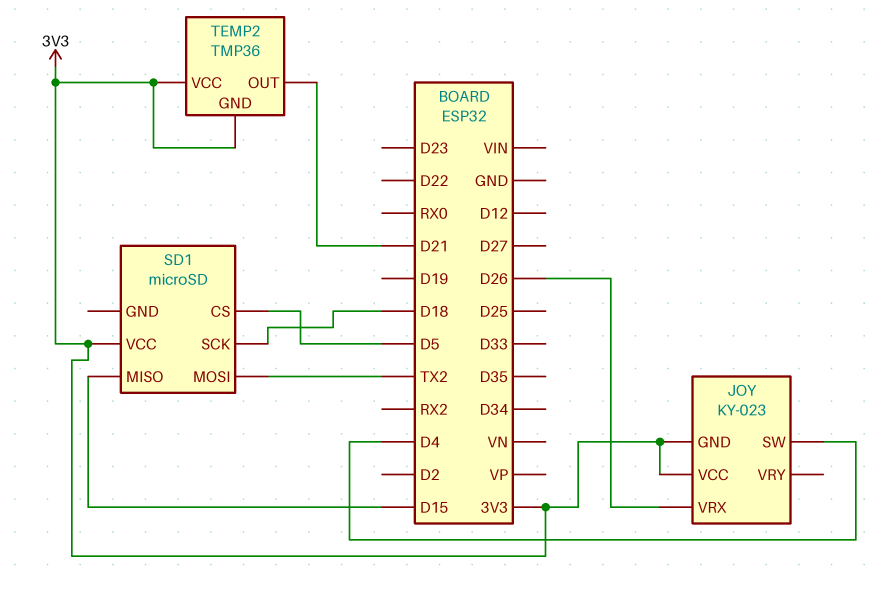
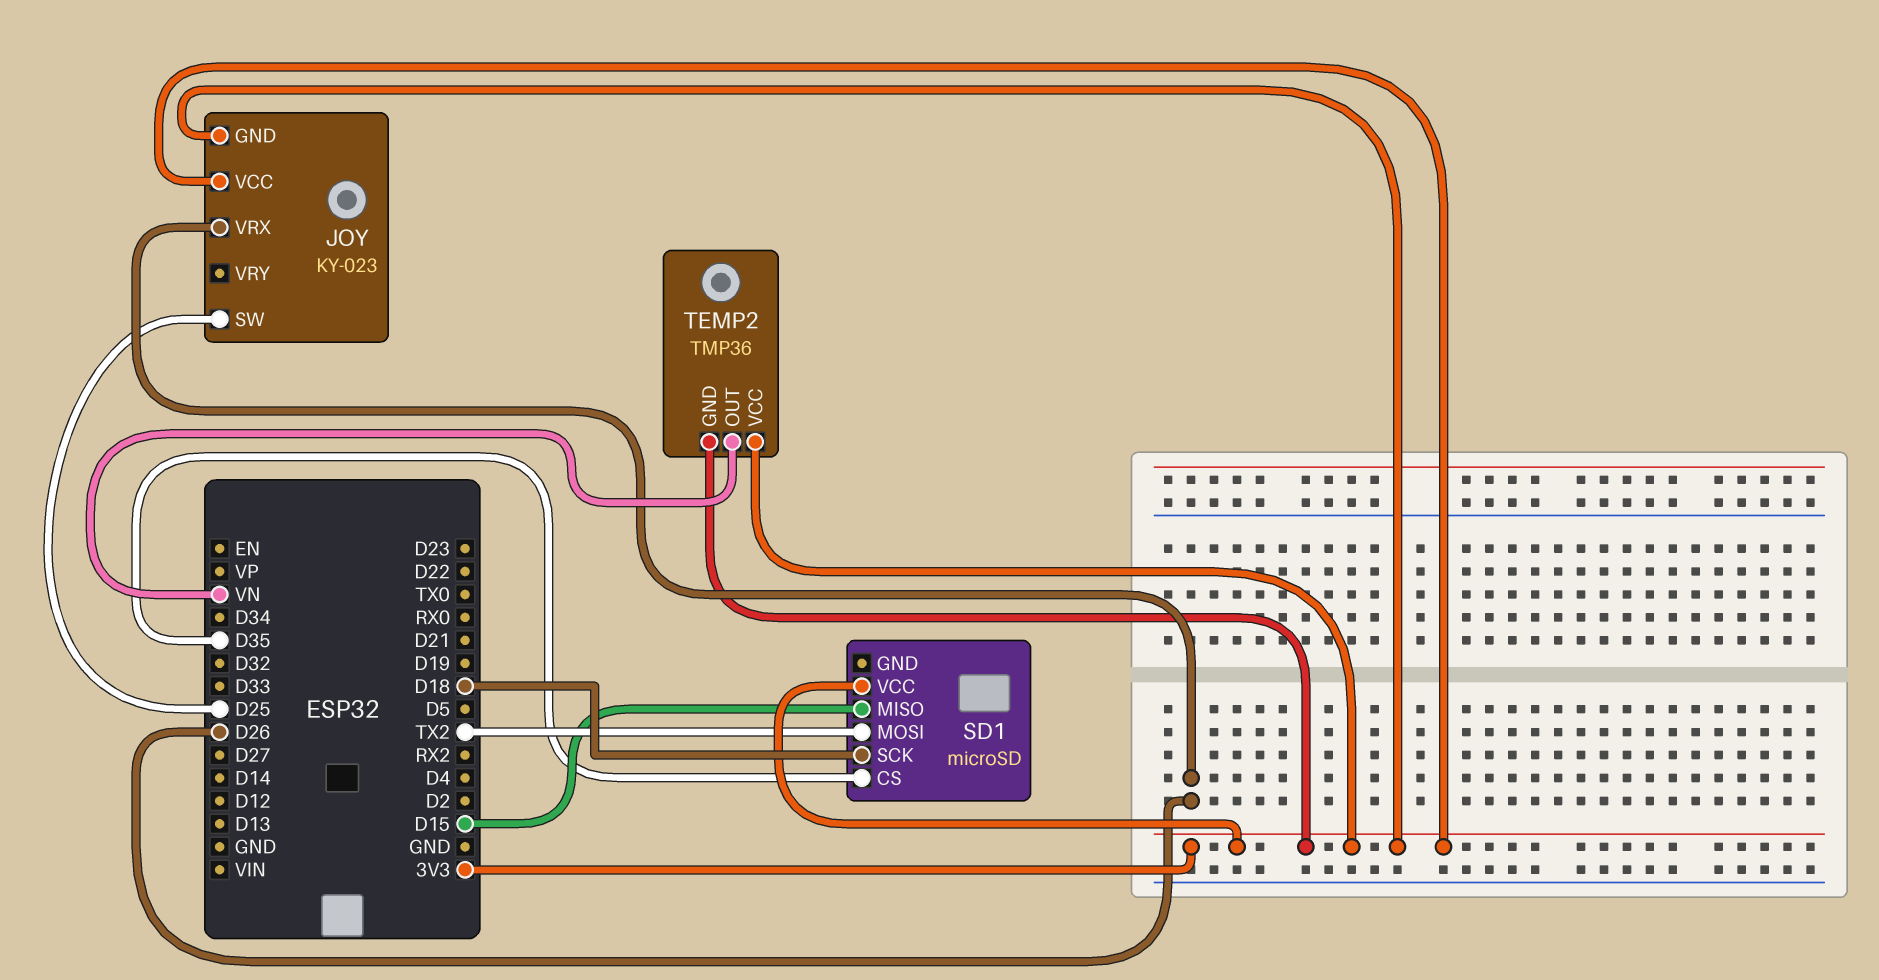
JOY pin SW: D4 -> D25
SD1 pin CS: D5 -> D35
TEMP2 pin OUT: D21 -> VN

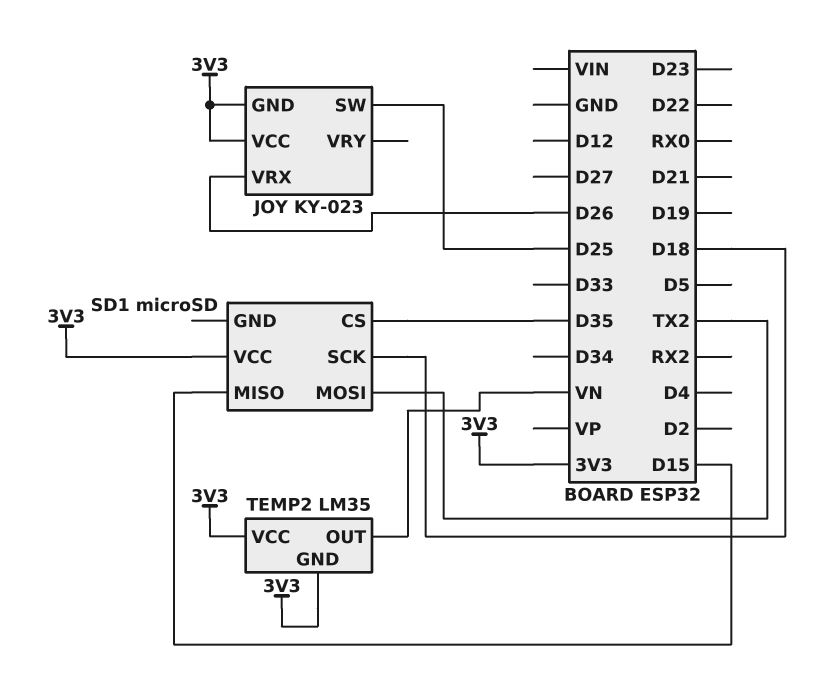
TEMP2: TMP36 -> LM35

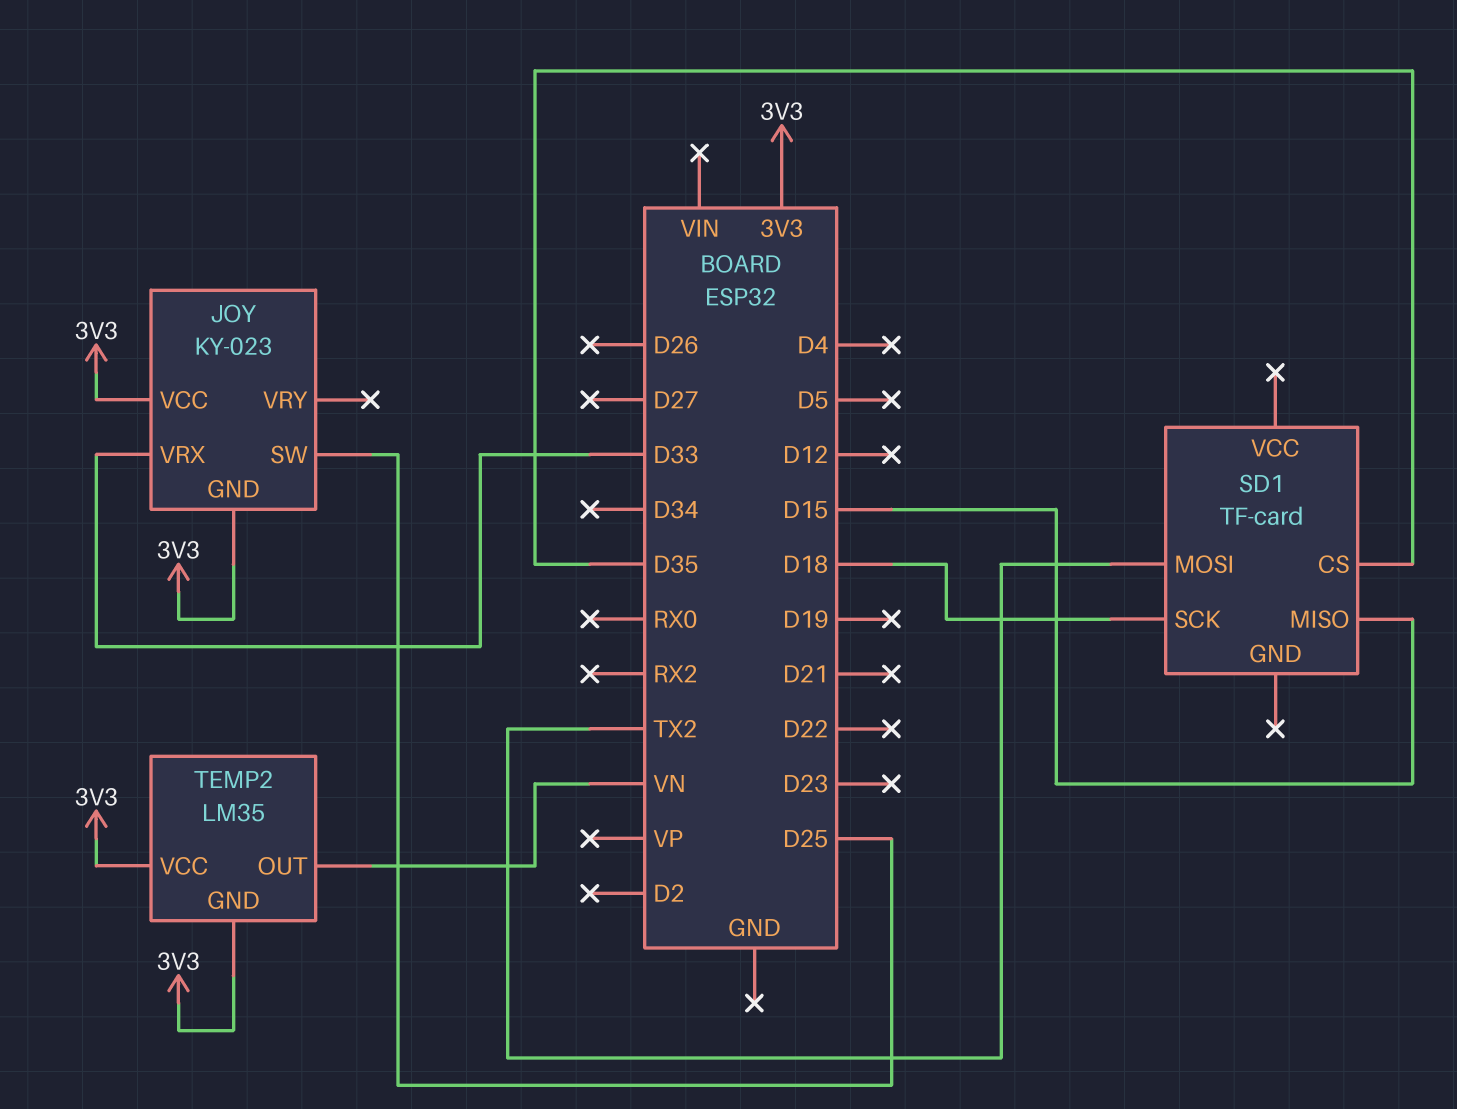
JOY pin VRX: D26 -> D33
SD1: microSD -> TF-card
SD1 pin VCC: 3V3 -> none

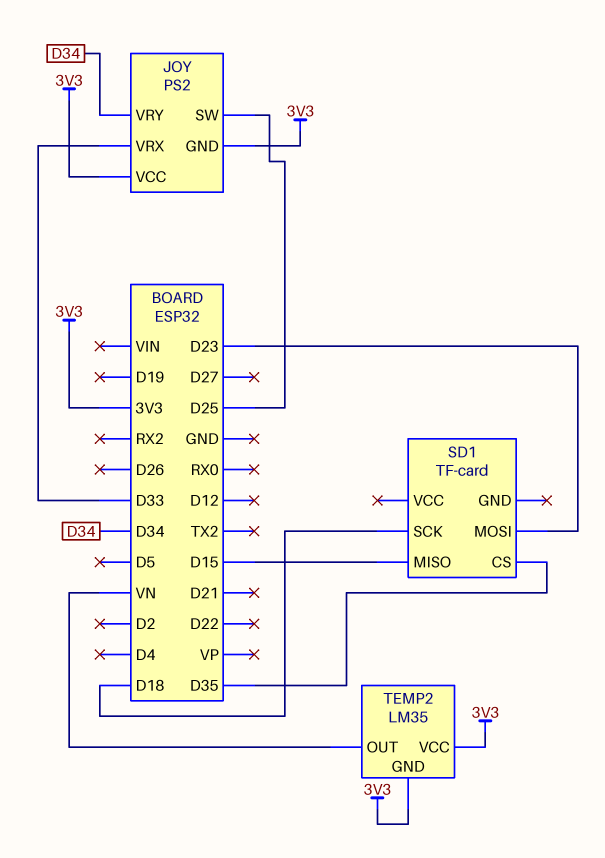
JOY: KY-023 -> PS2
JOY pin VRY: none -> D34
SD1 pin MOSI: TX2 -> D23

